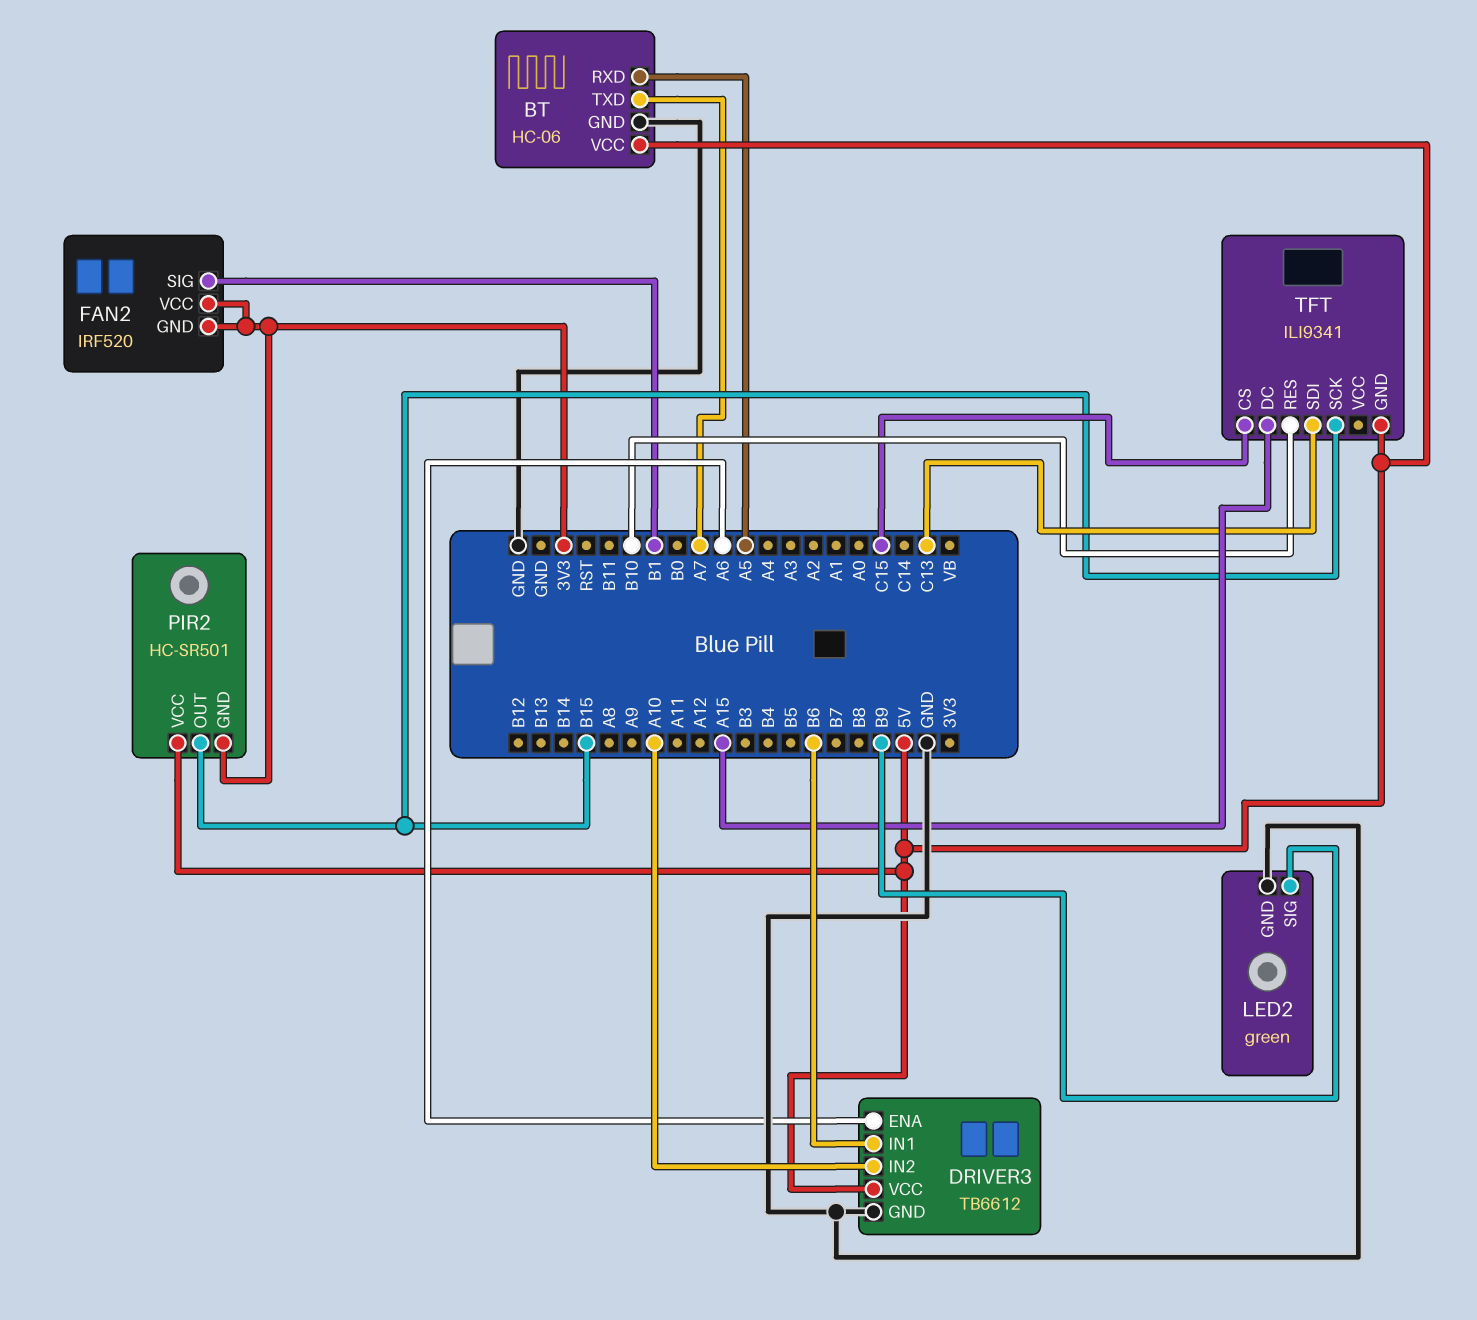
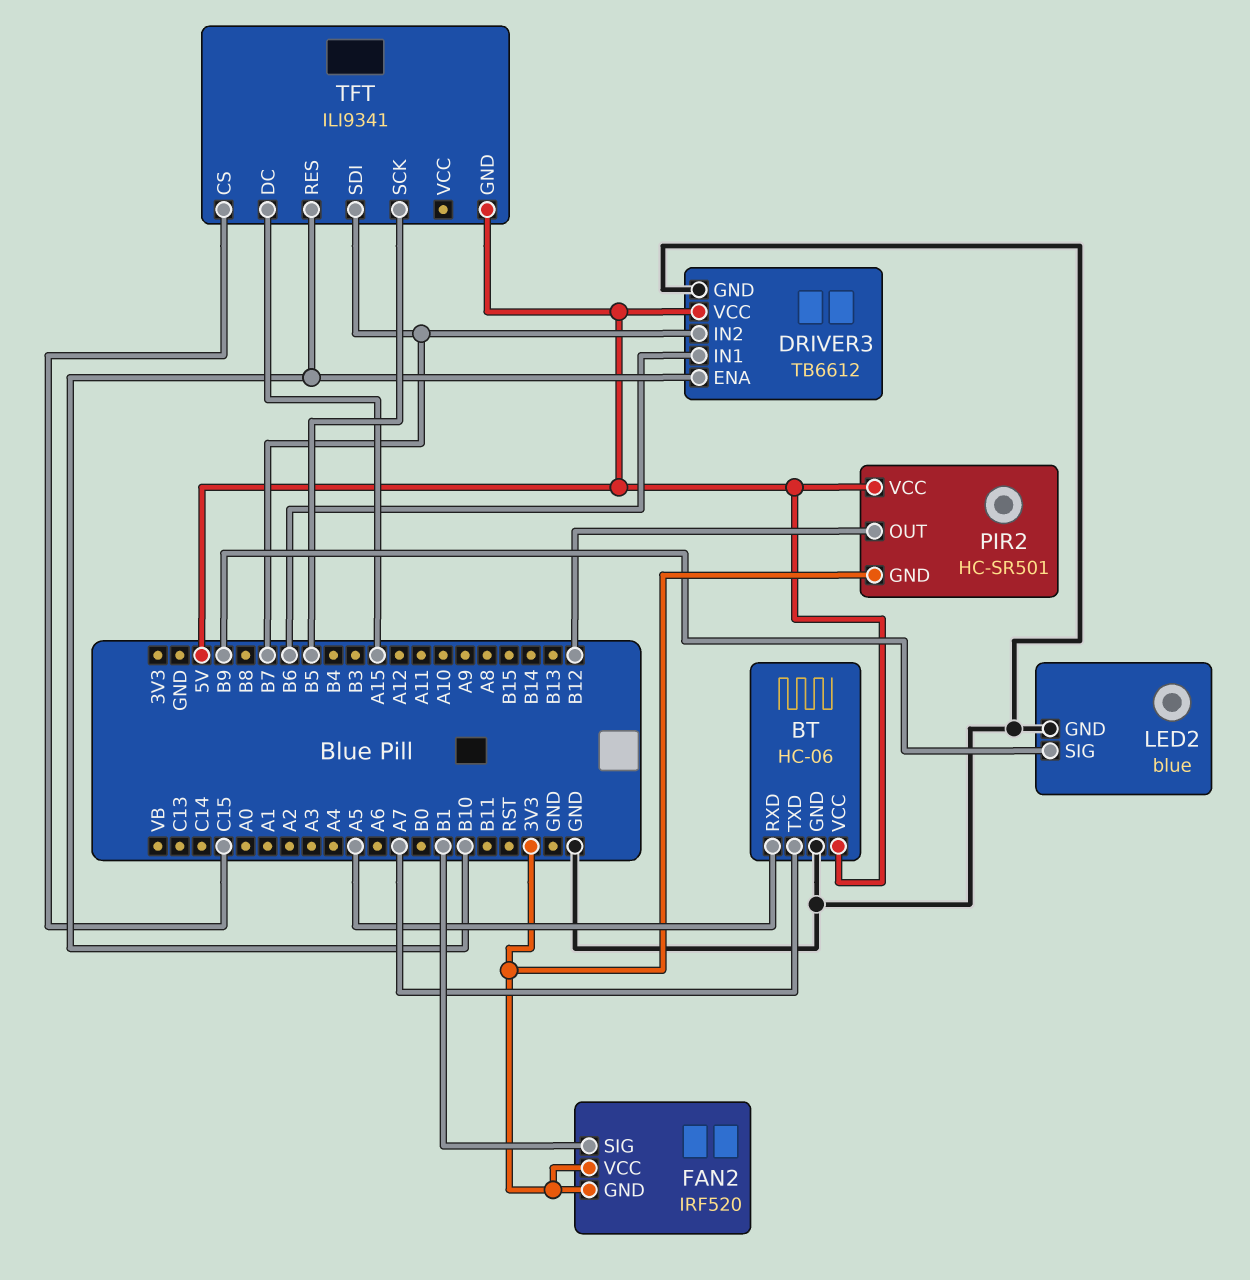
DRIVER3 pin ENA: A6 -> B10
DRIVER3 pin IN2: A10 -> B7
LED2: green -> blue
PIR2 pin OUT: B15 -> B12
TFT pin SCK: B15 -> B5
TFT pin SDI: C13 -> B7

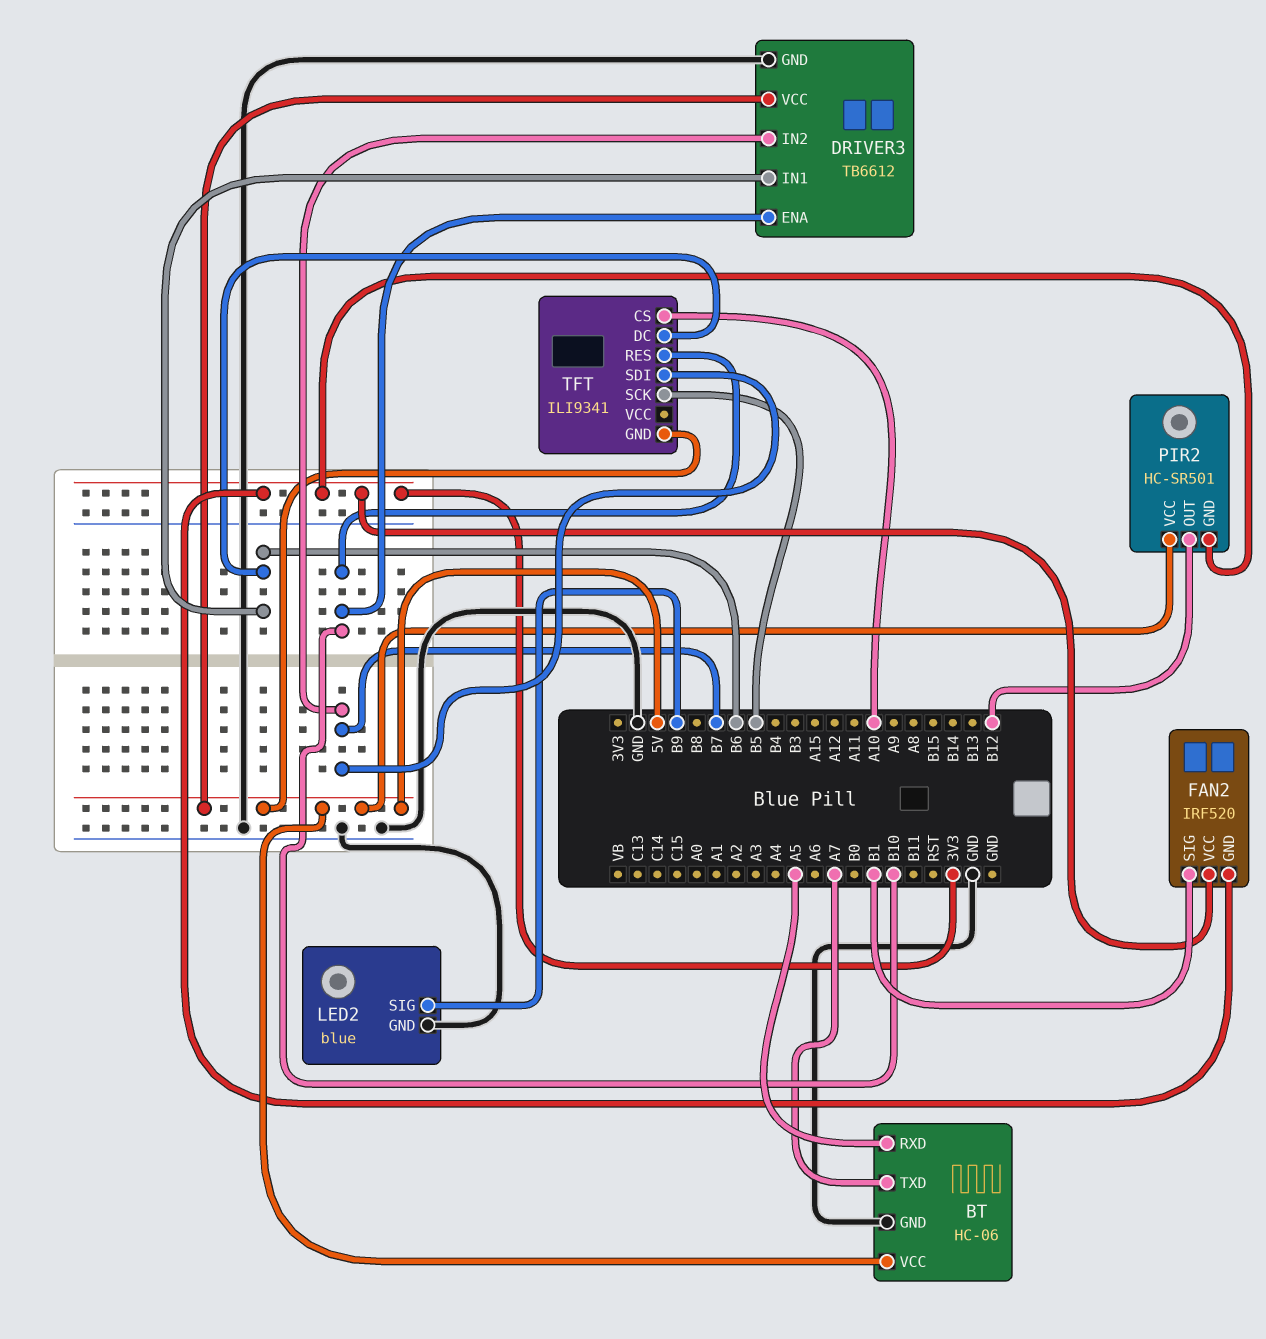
TFT pin CS: C15 -> A10
TFT pin DC: A15 -> B6

